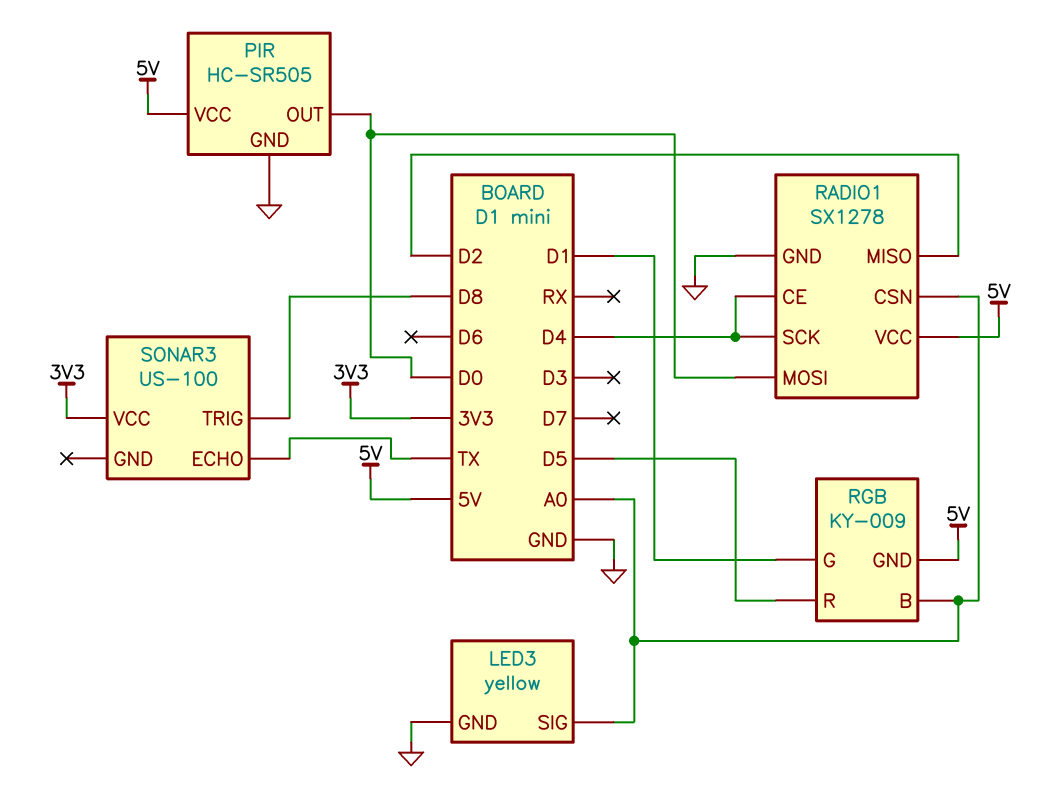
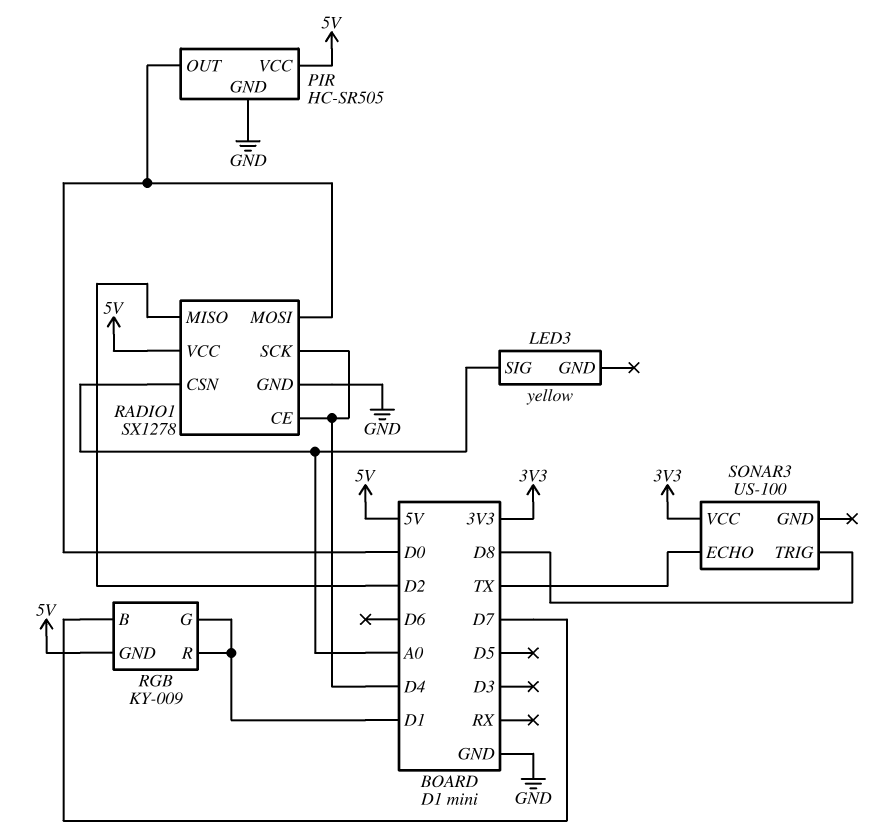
LED3 pin GND: GND -> none
RGB pin B: A0 -> D7
RGB pin R: D5 -> D1

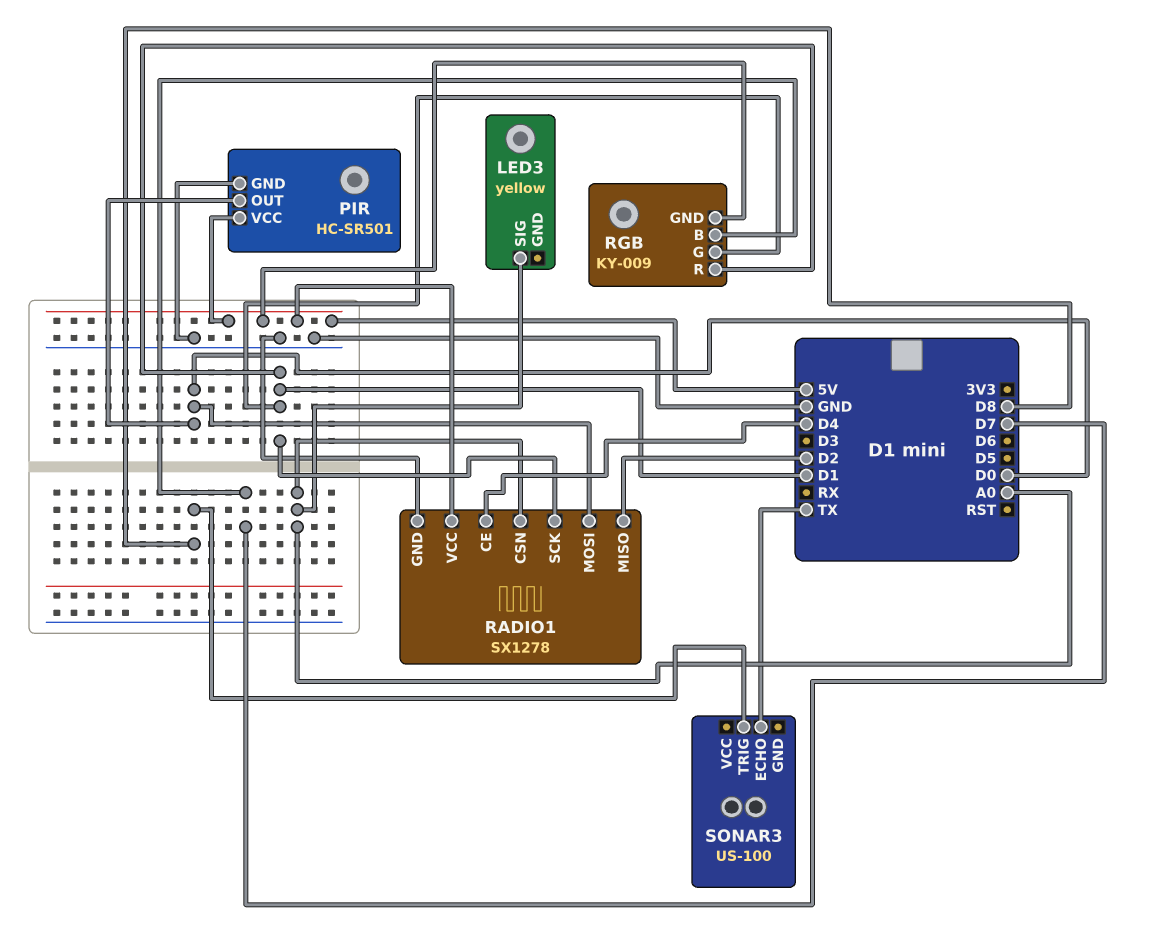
PIR: HC-SR505 -> HC-SR501
RADIO1 pin SCK: D4 -> D1
SONAR3 pin VCC: 3V3 -> none

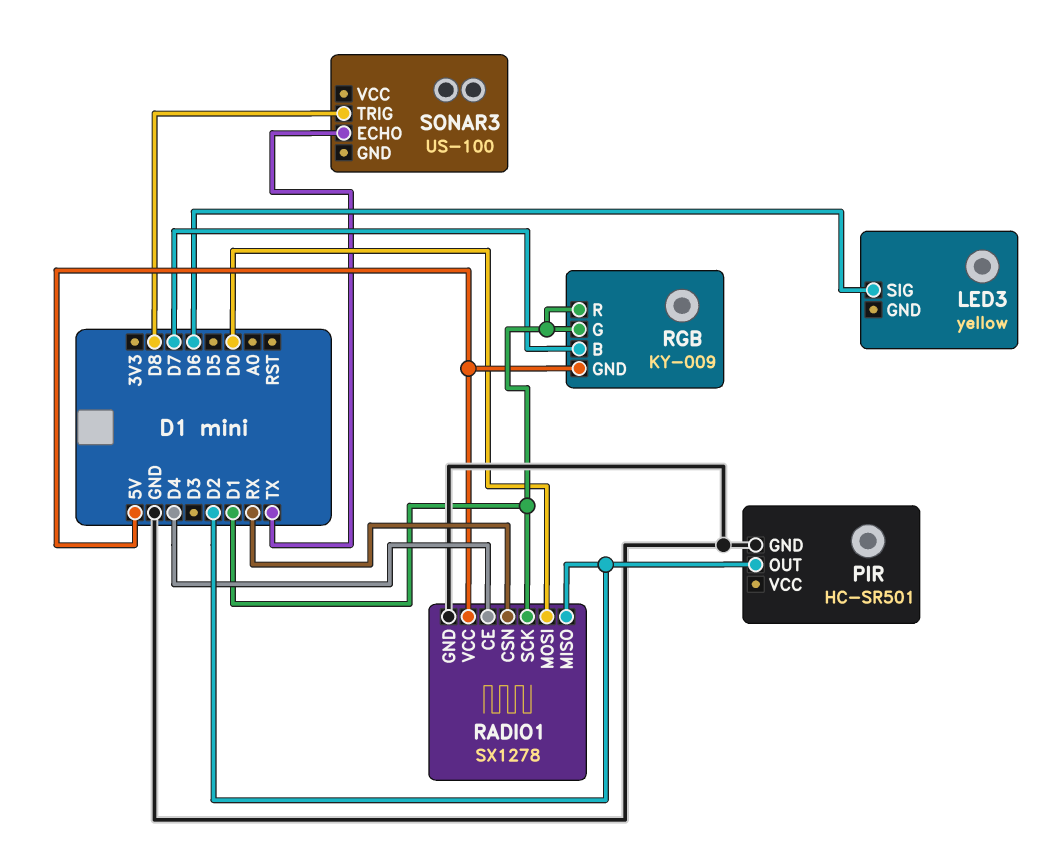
LED3 pin SIG: A0 -> D6
PIR pin OUT: D0 -> D2
PIR pin VCC: 5V -> none
RADIO1 pin CSN: A0 -> RX

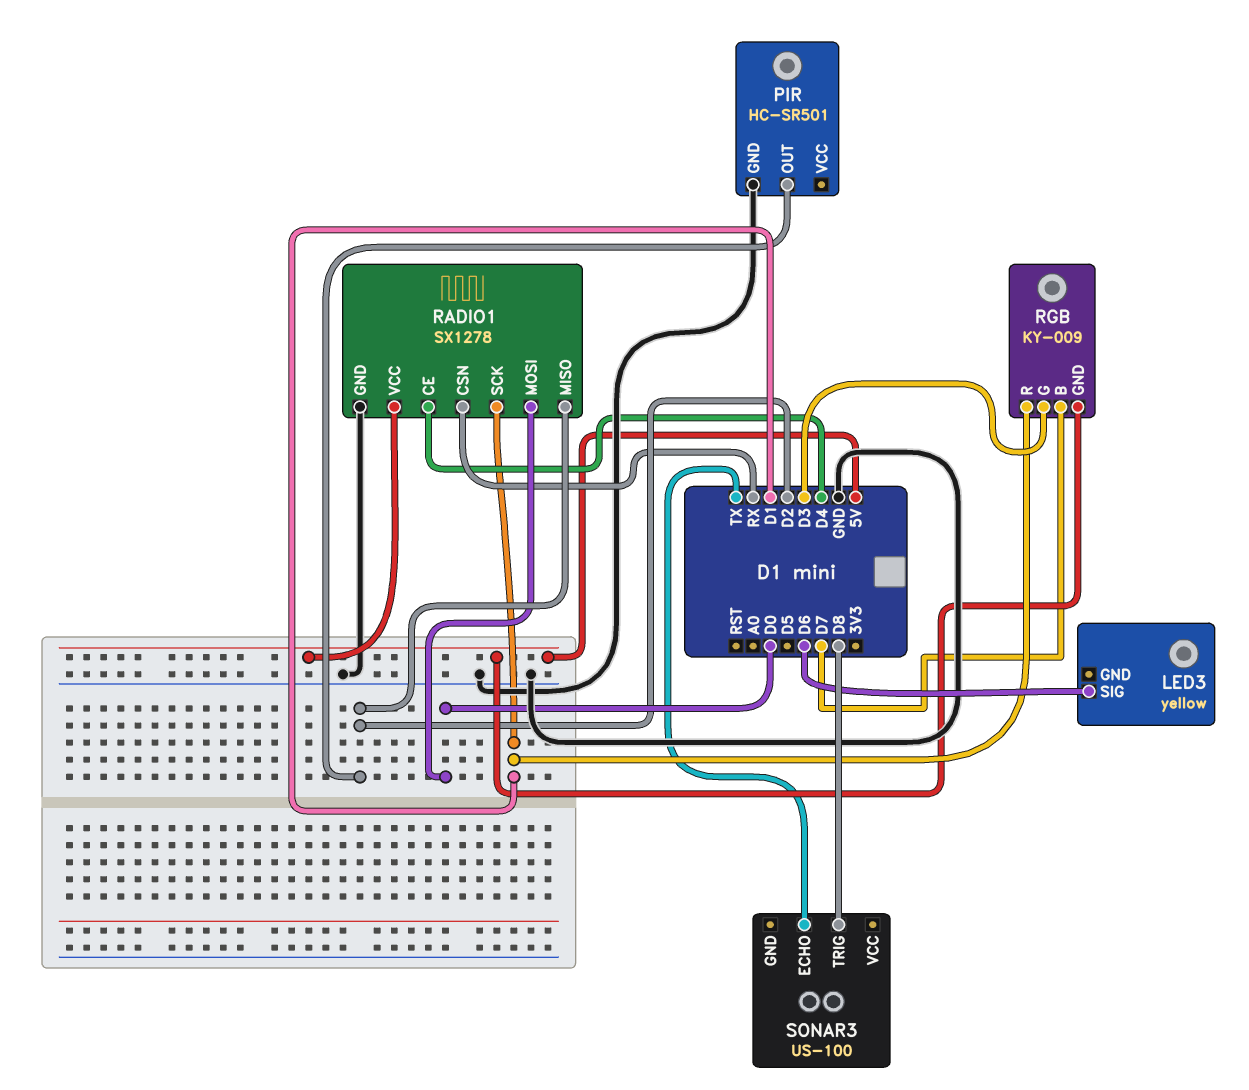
RGB pin G: D1 -> D3

